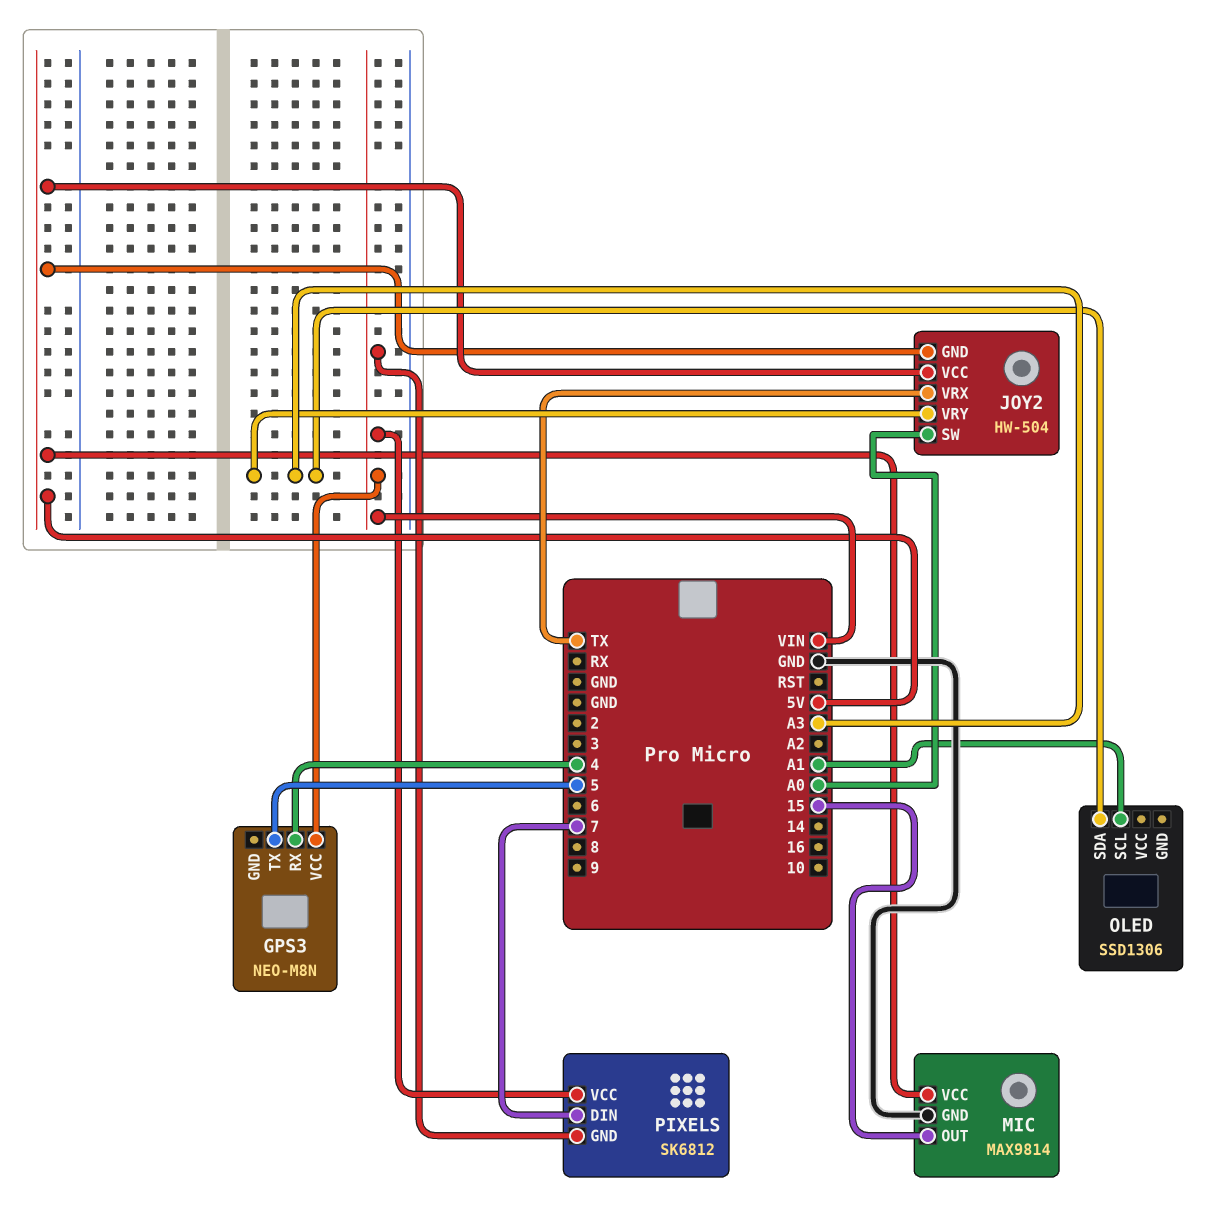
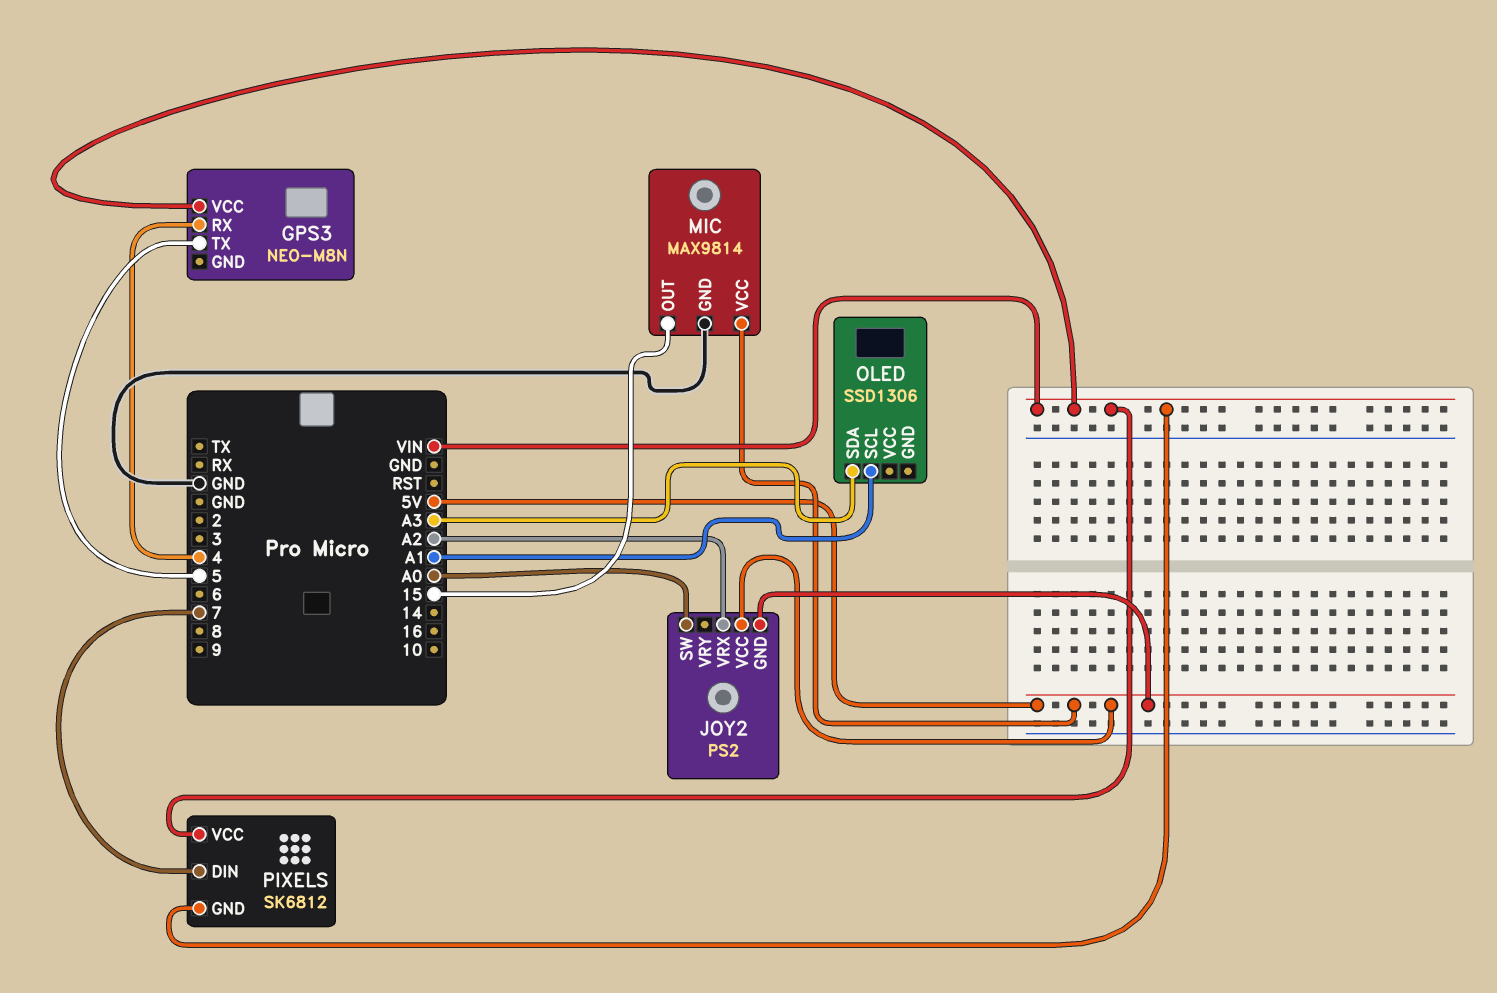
JOY2: HW-504 -> PS2
JOY2 pin VRX: TX -> A2
JOY2 pin VRY: A3 -> none

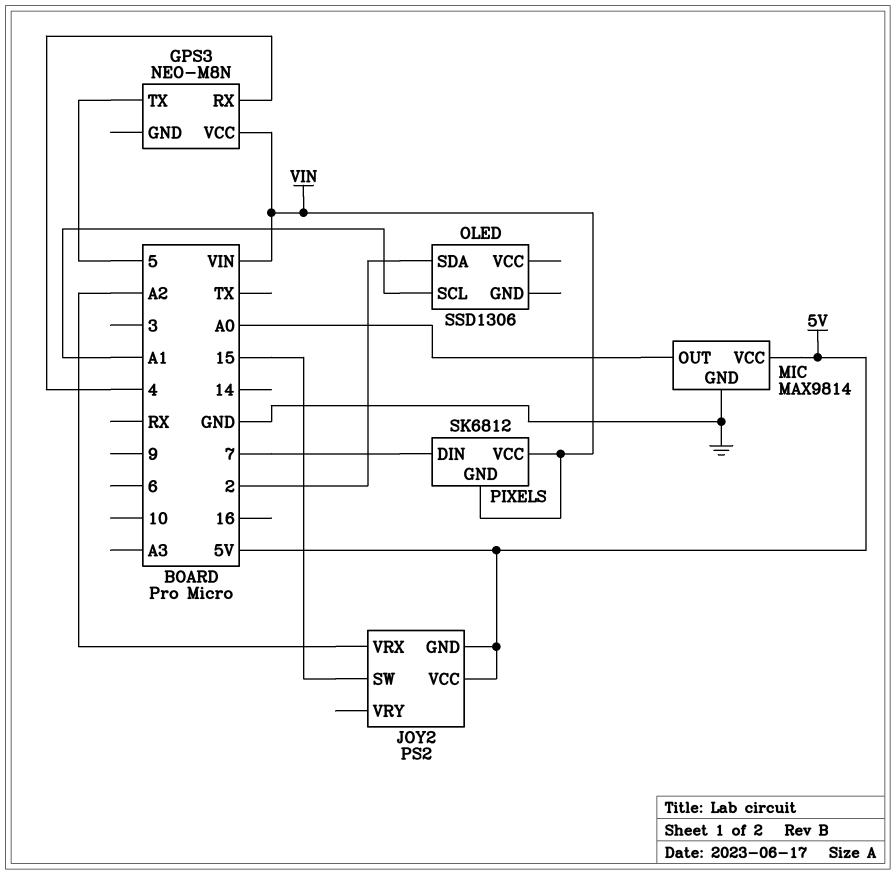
JOY2 pin SW: A0 -> 15
MIC pin OUT: 15 -> A0
OLED pin SDA: A3 -> 2

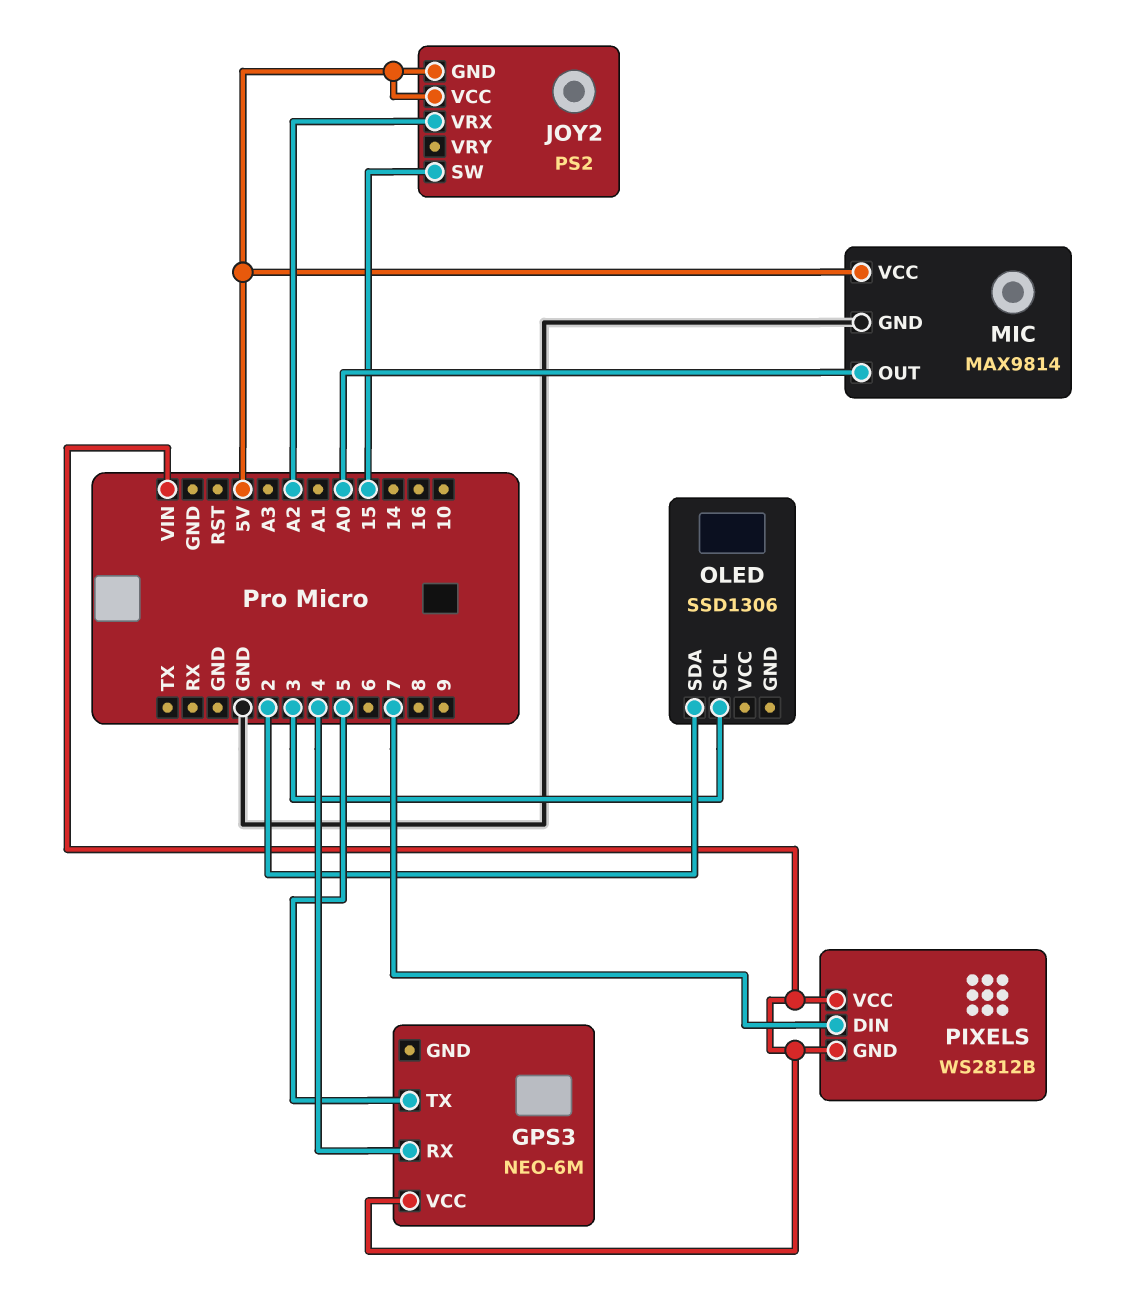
GPS3: NEO-M8N -> NEO-6M
OLED pin SCL: A1 -> 3
PIXELS: SK6812 -> WS2812B

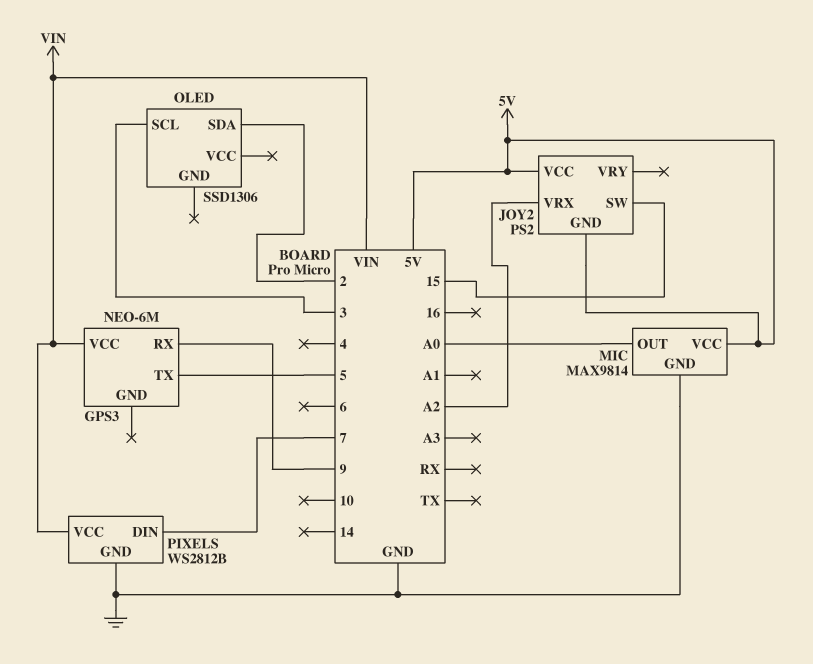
GPS3 pin RX: 4 -> 9
PIXELS pin GND: VIN -> GND

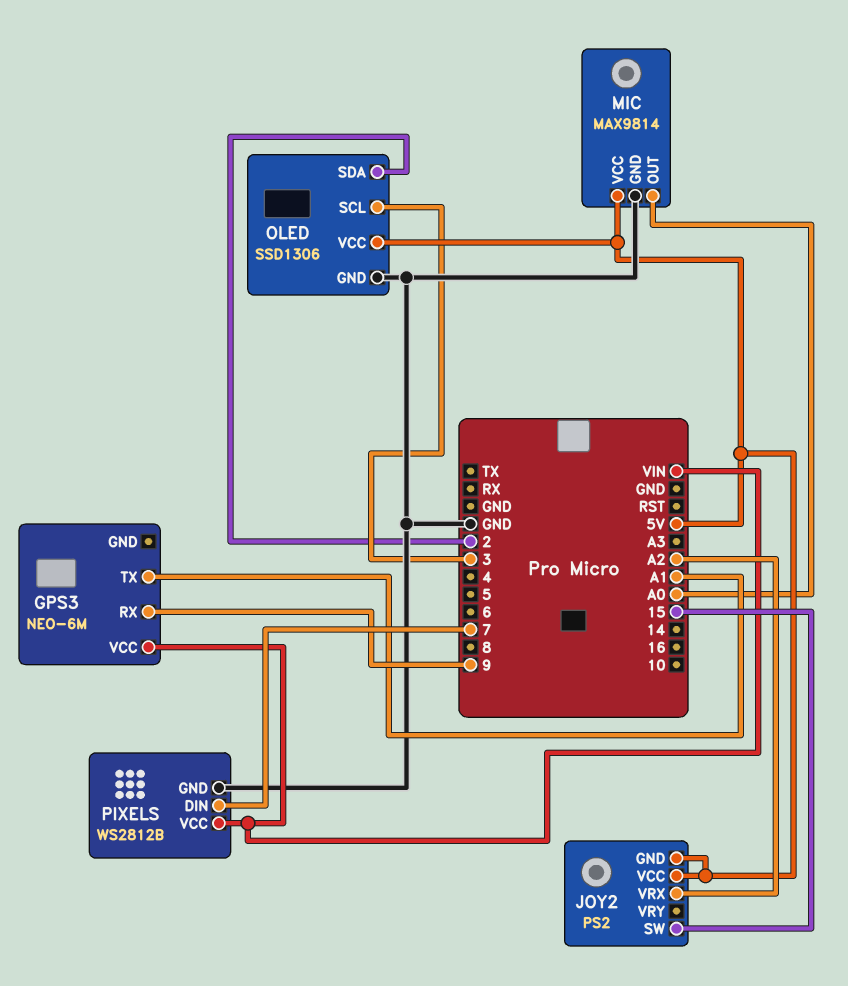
GPS3 pin TX: 5 -> A1
OLED pin GND: none -> GND
OLED pin VCC: none -> 5V

